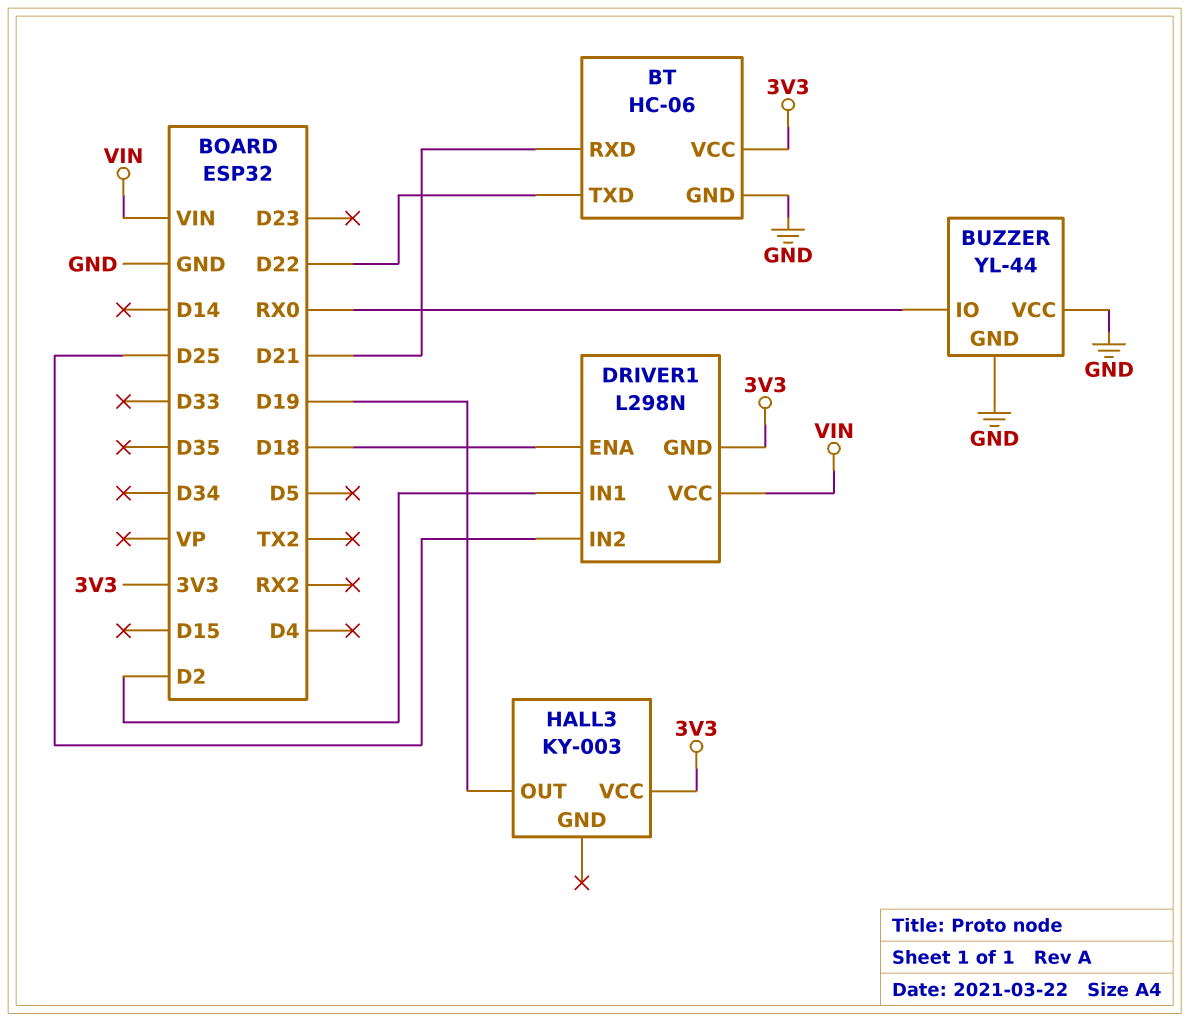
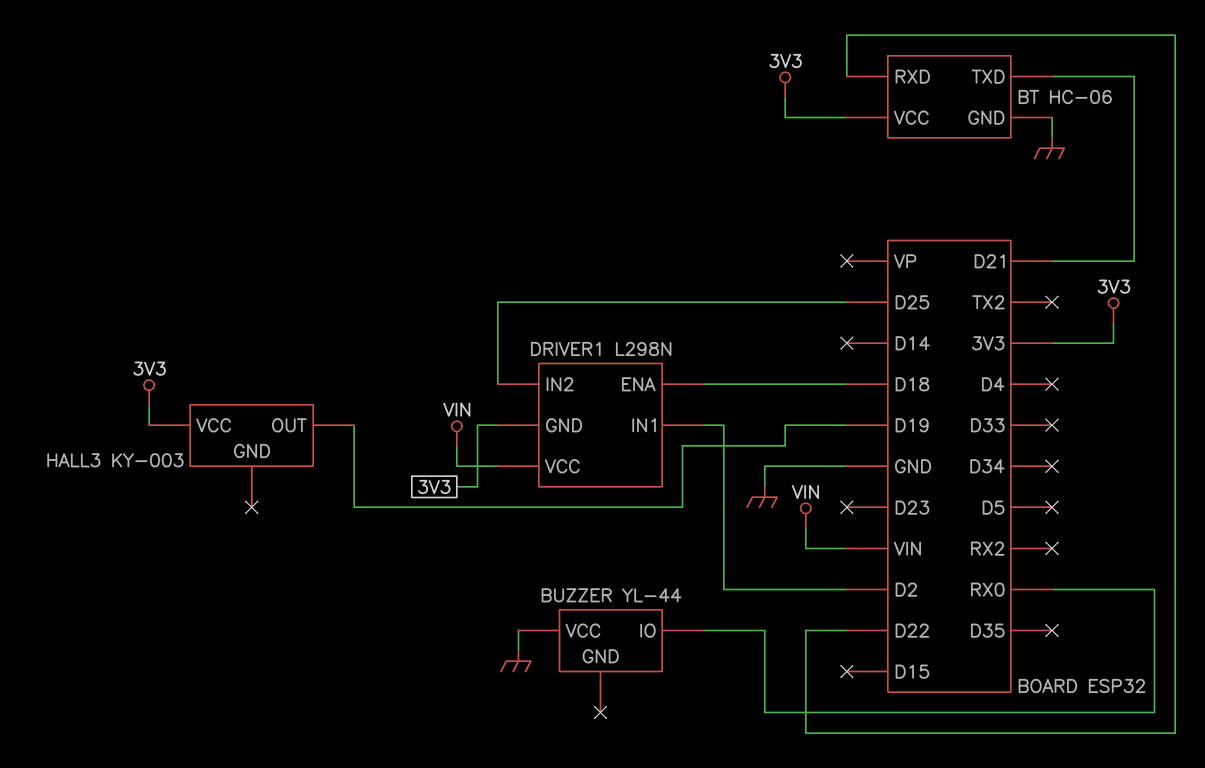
BT pin RXD: D21 -> D22
BT pin TXD: D22 -> D21
BUZZER pin GND: GND -> none

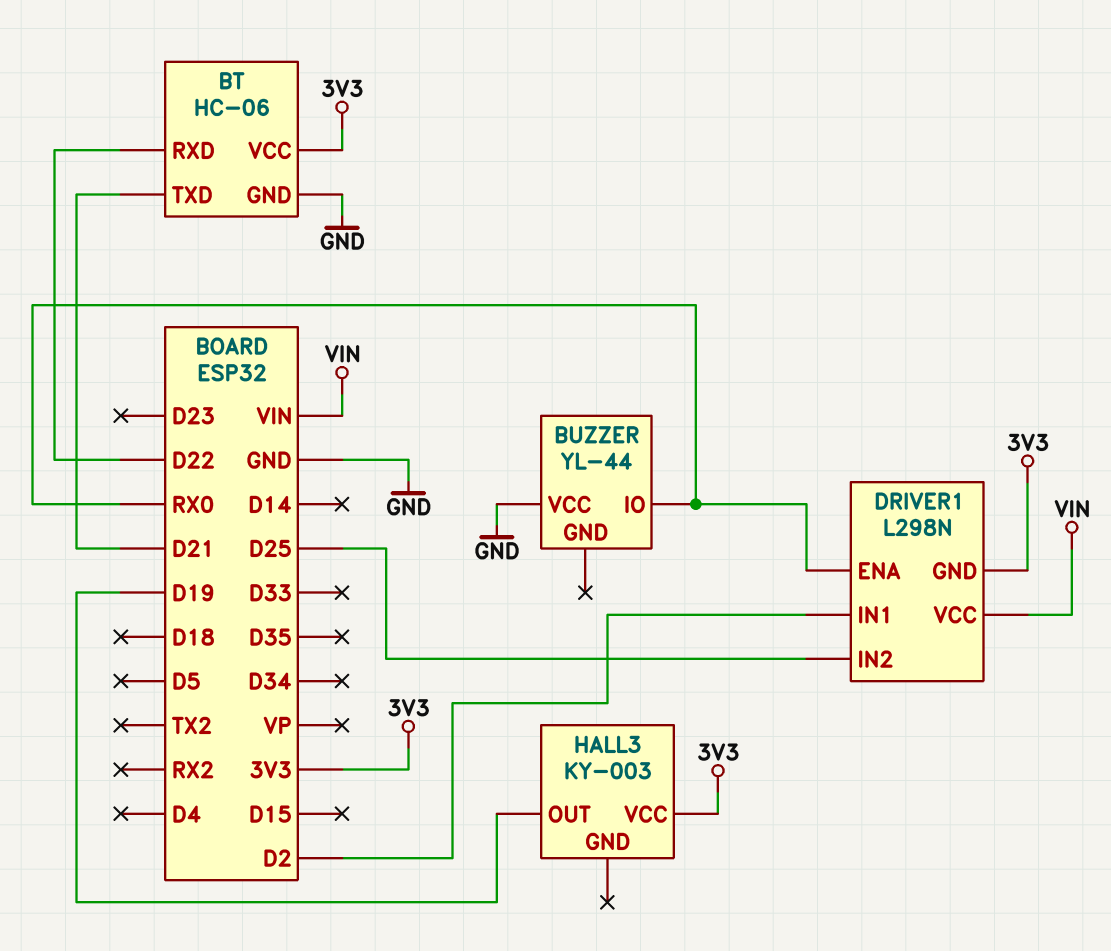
DRIVER1 pin ENA: D18 -> RX0

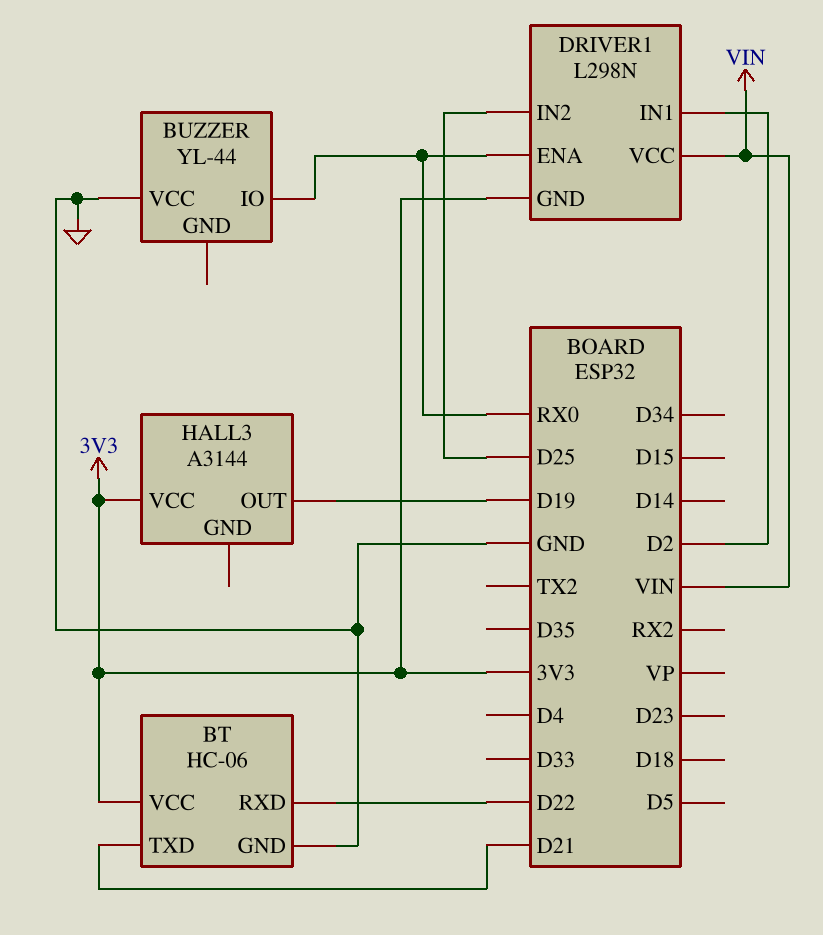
HALL3: KY-003 -> A3144

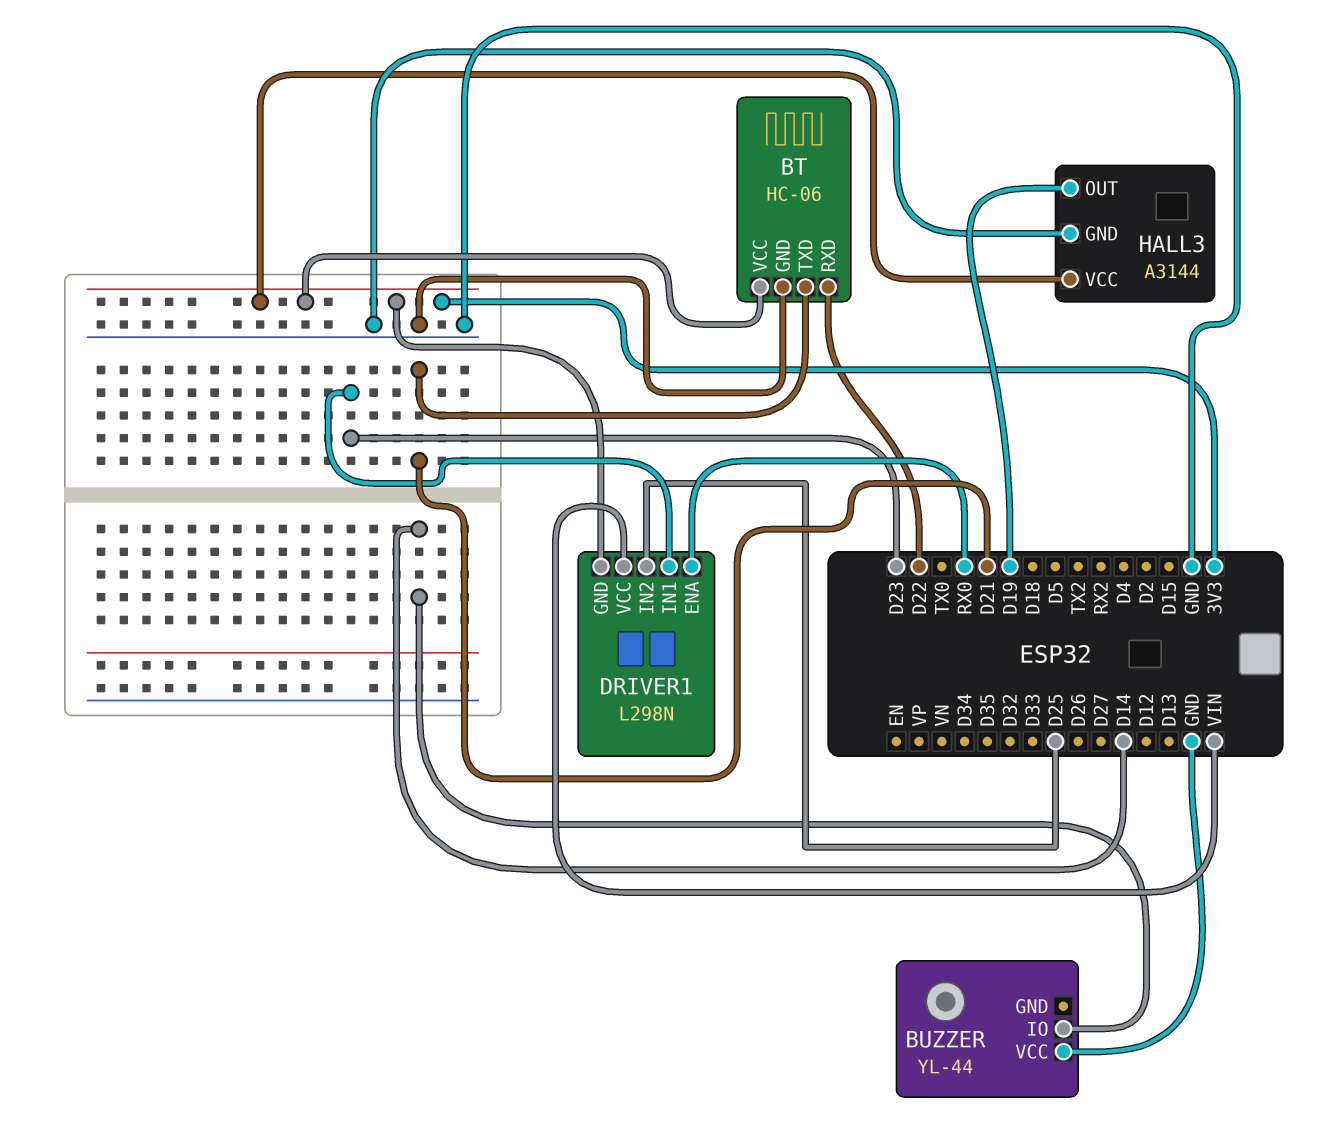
BUZZER pin IO: RX0 -> D14
DRIVER1 pin IN1: D2 -> D23
HALL3 pin GND: none -> GND

